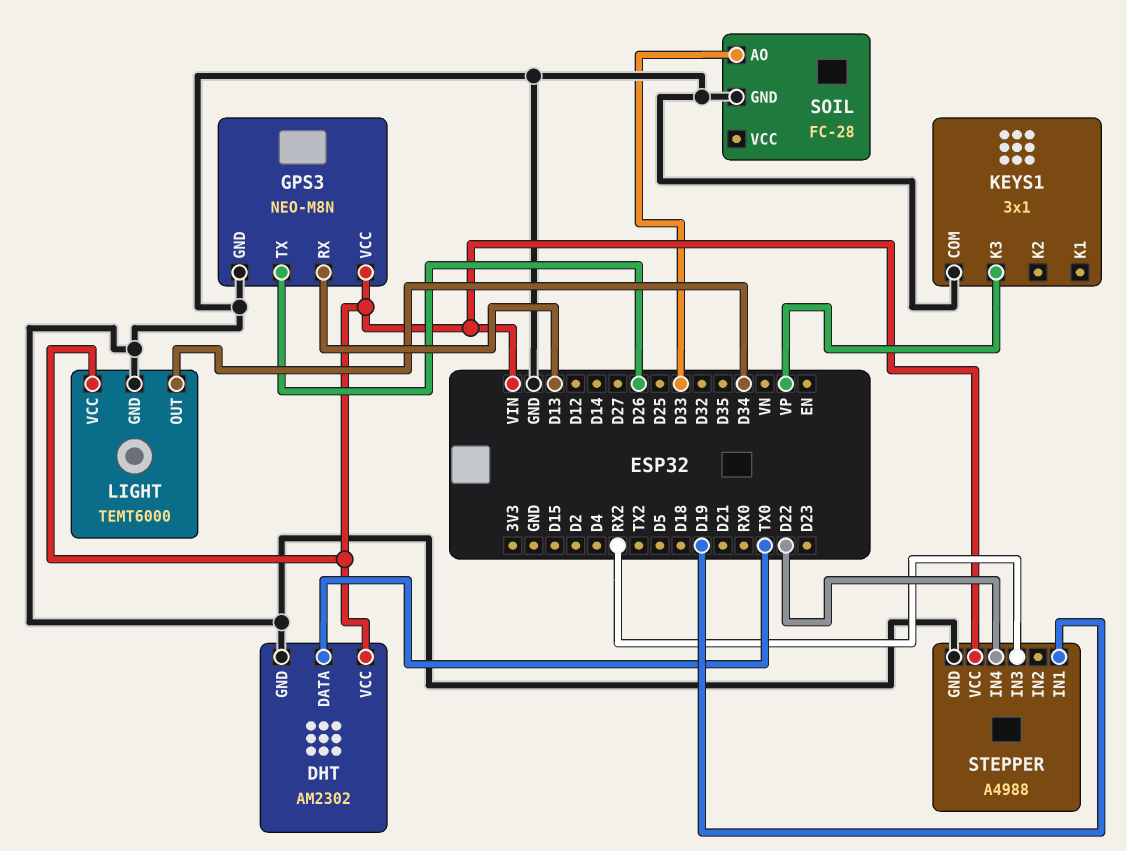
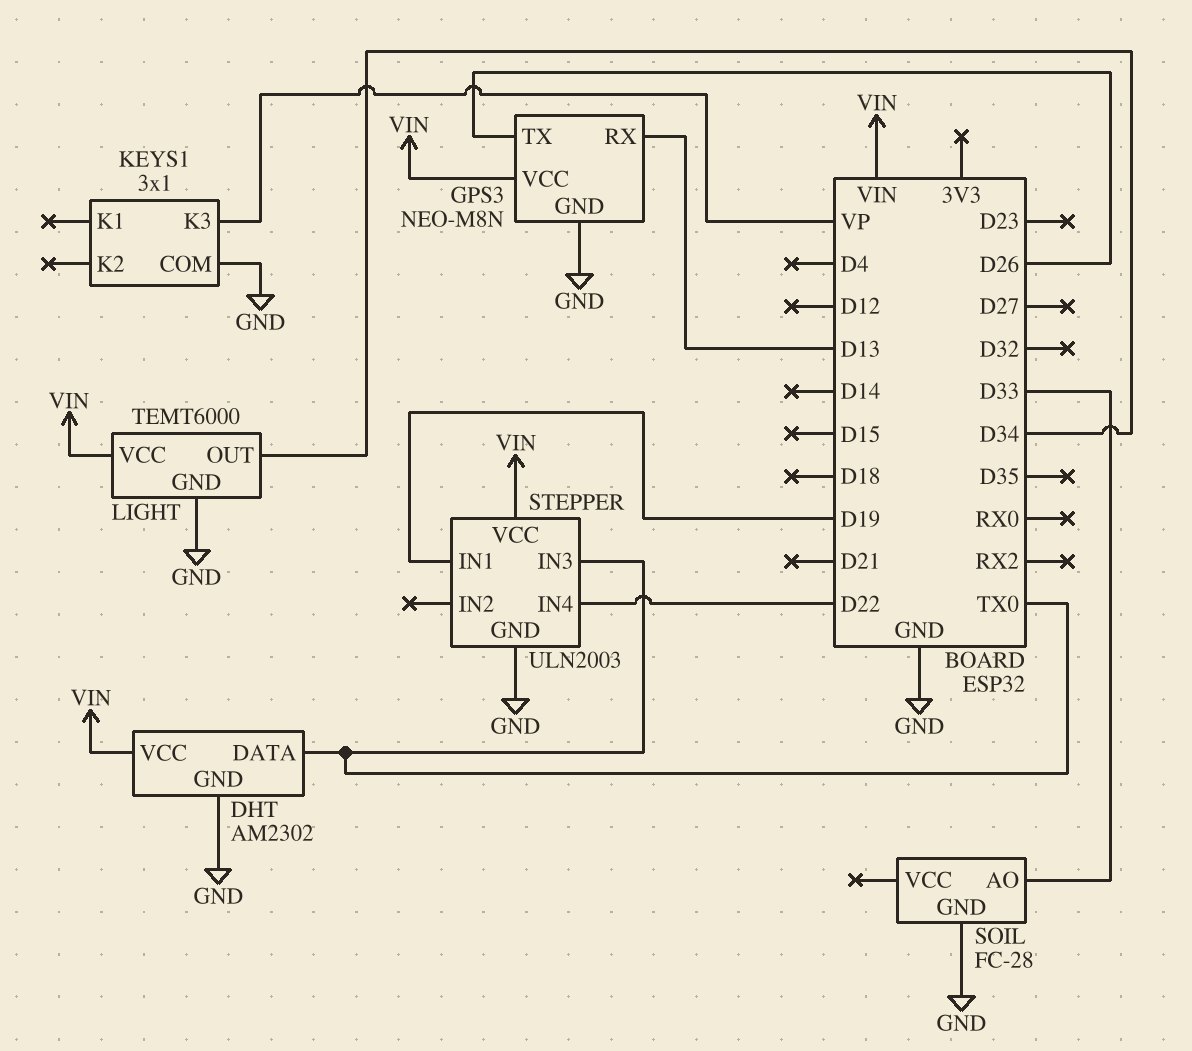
STEPPER: A4988 -> ULN2003
STEPPER pin IN3: RX2 -> TX0

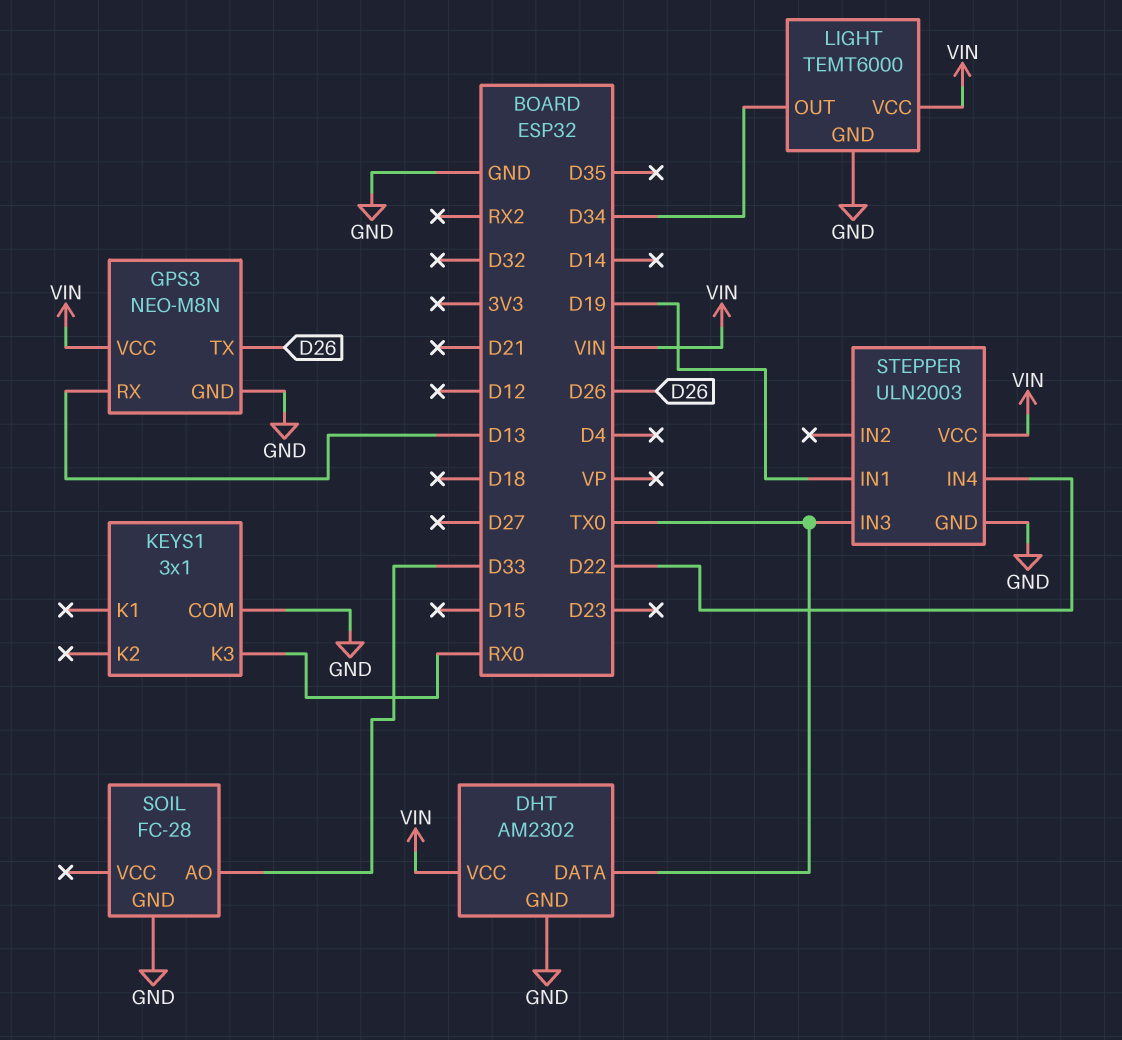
KEYS1 pin K3: VP -> RX0

